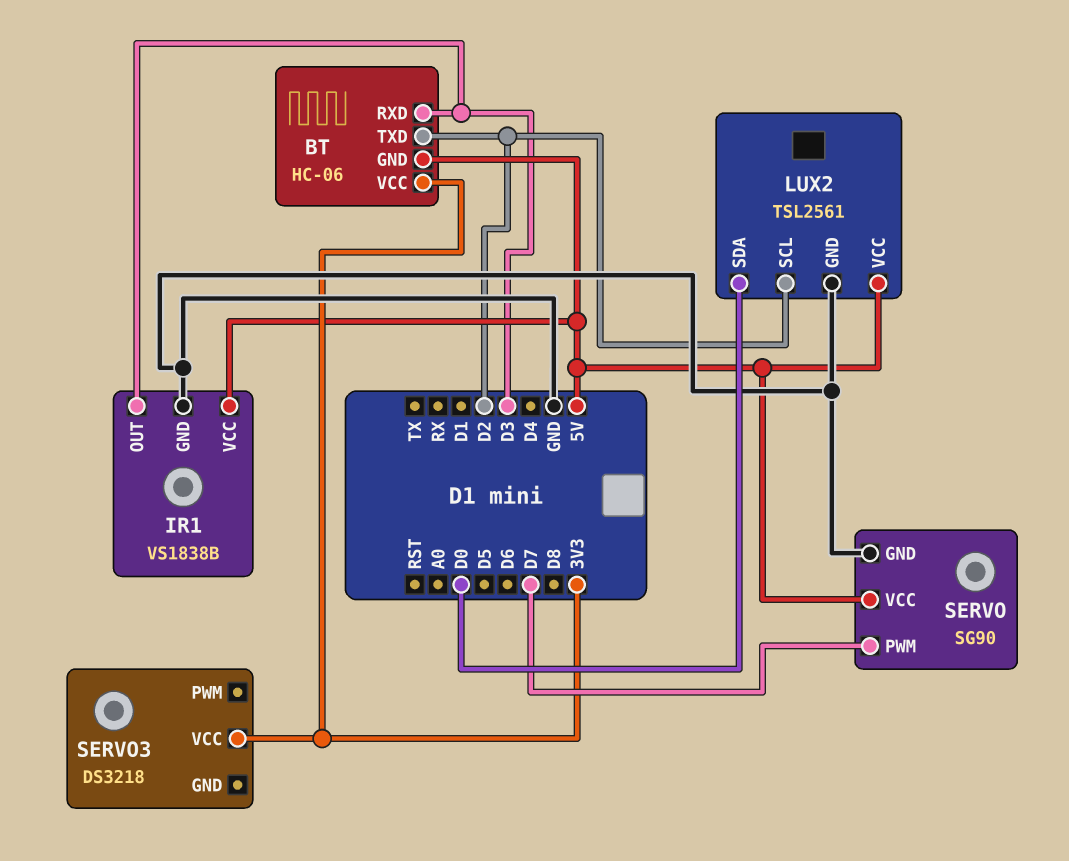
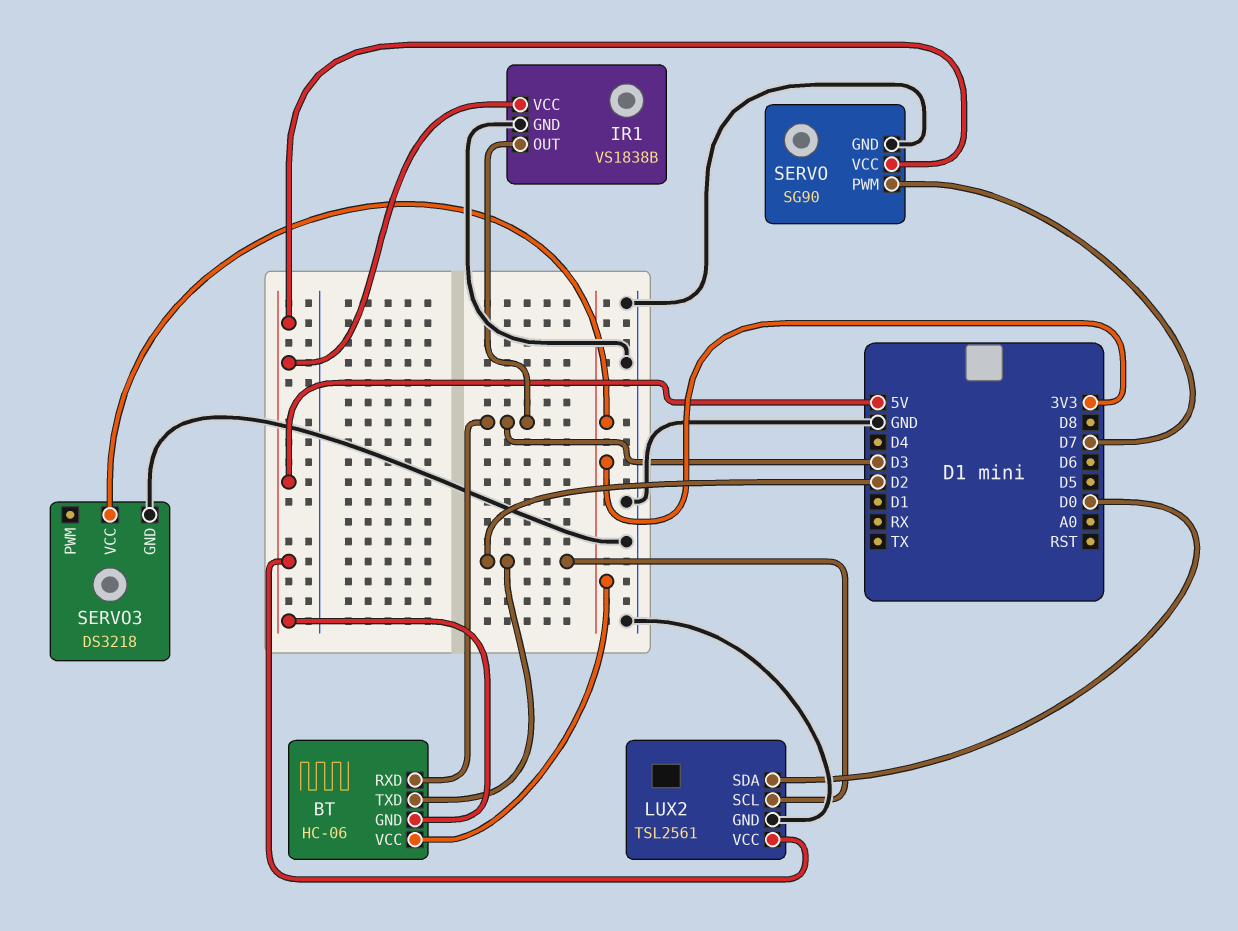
SERVO3 pin GND: none -> GND

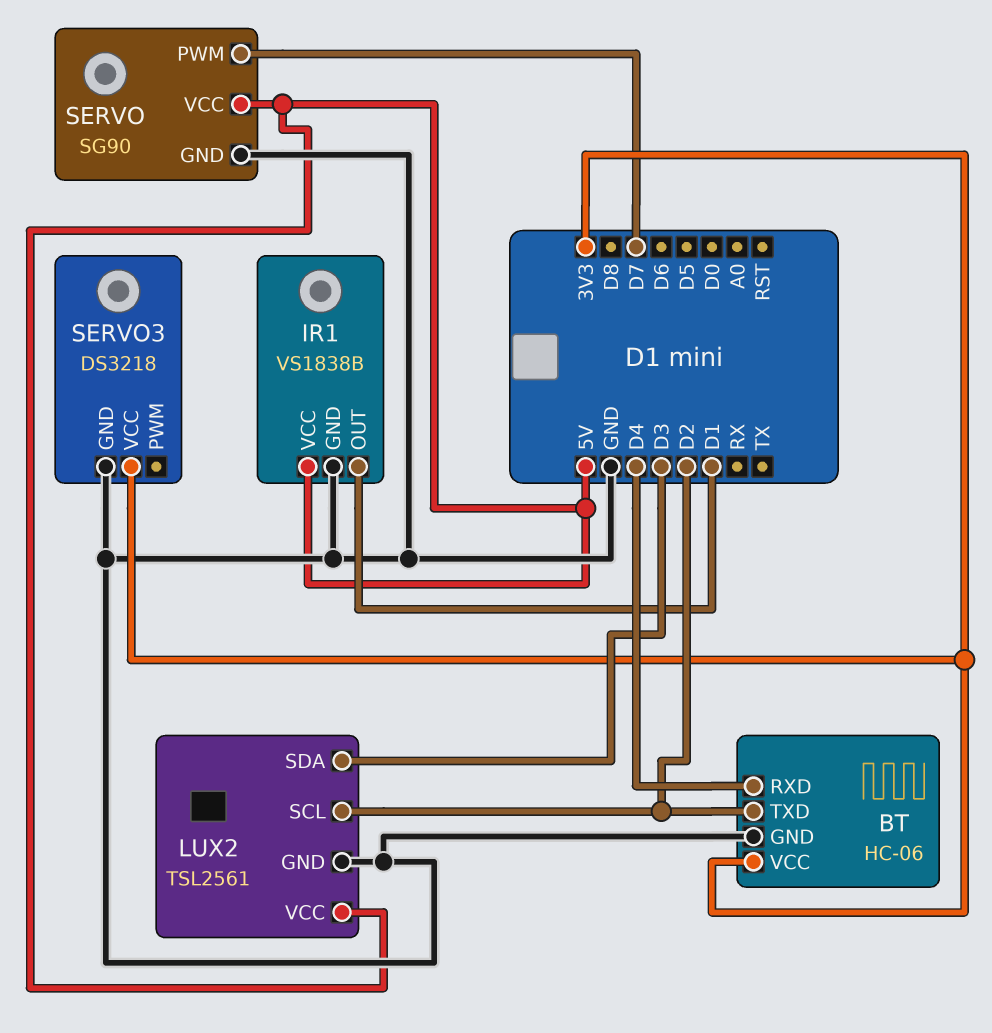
BT pin GND: 5V -> GND
BT pin RXD: D3 -> D4
IR1 pin OUT: D3 -> D1
LUX2 pin SDA: D0 -> D3

